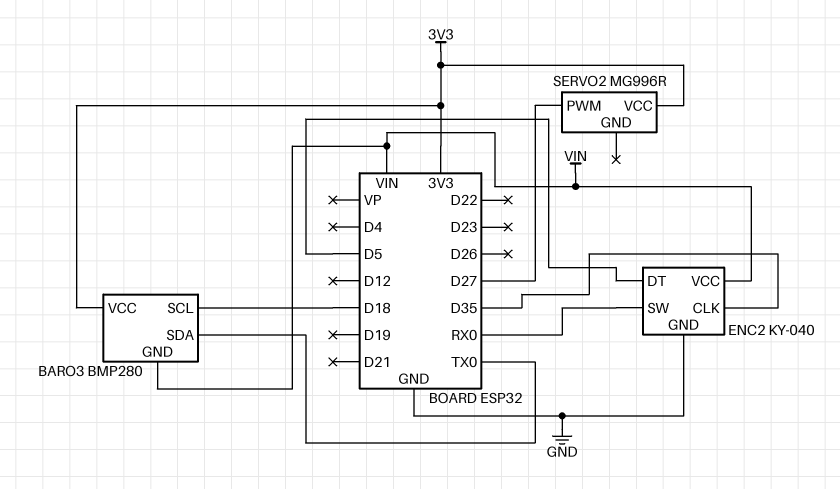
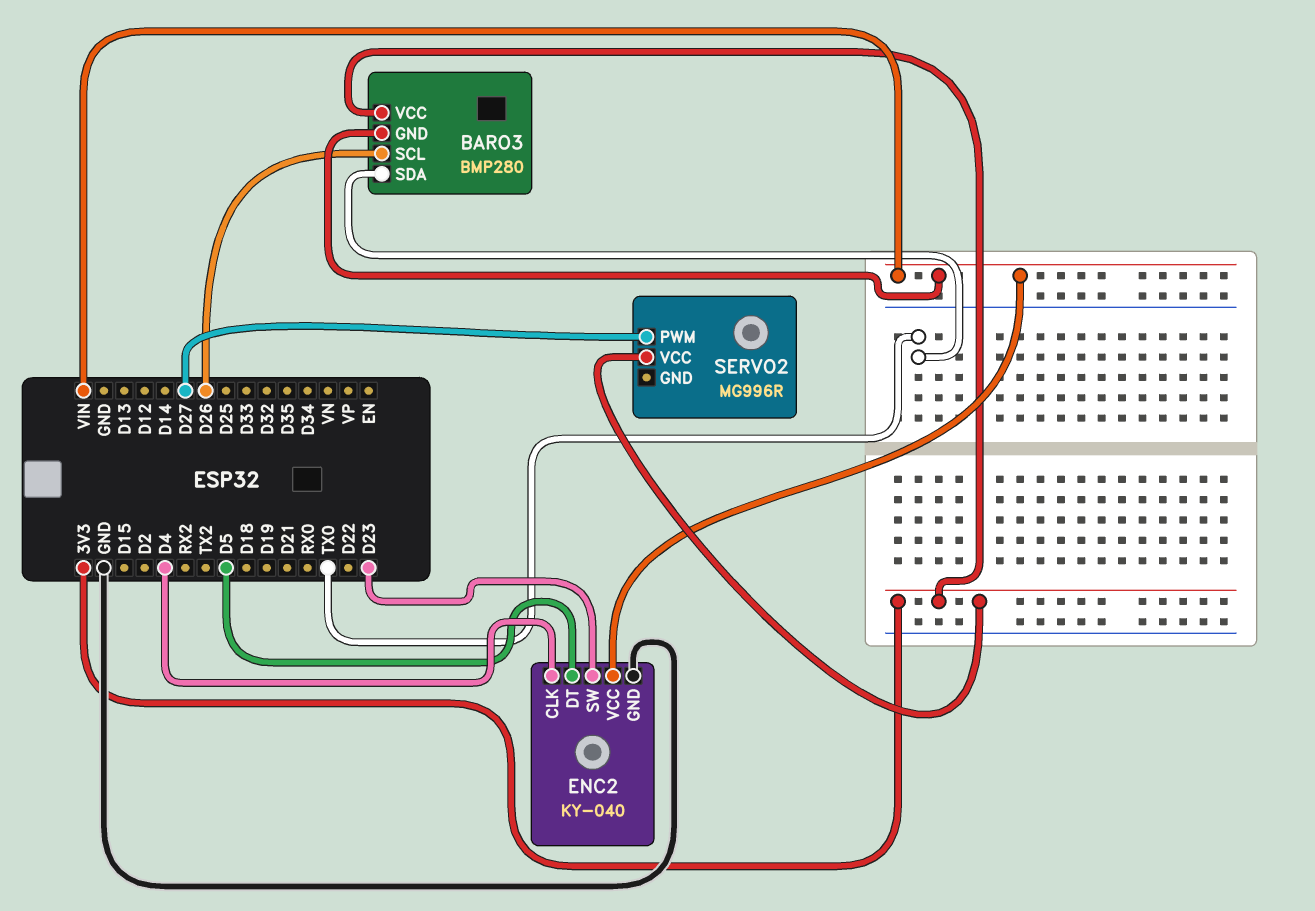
BARO3 pin SCL: D18 -> D26
ENC2 pin CLK: D35 -> D4
ENC2 pin SW: RX0 -> D23

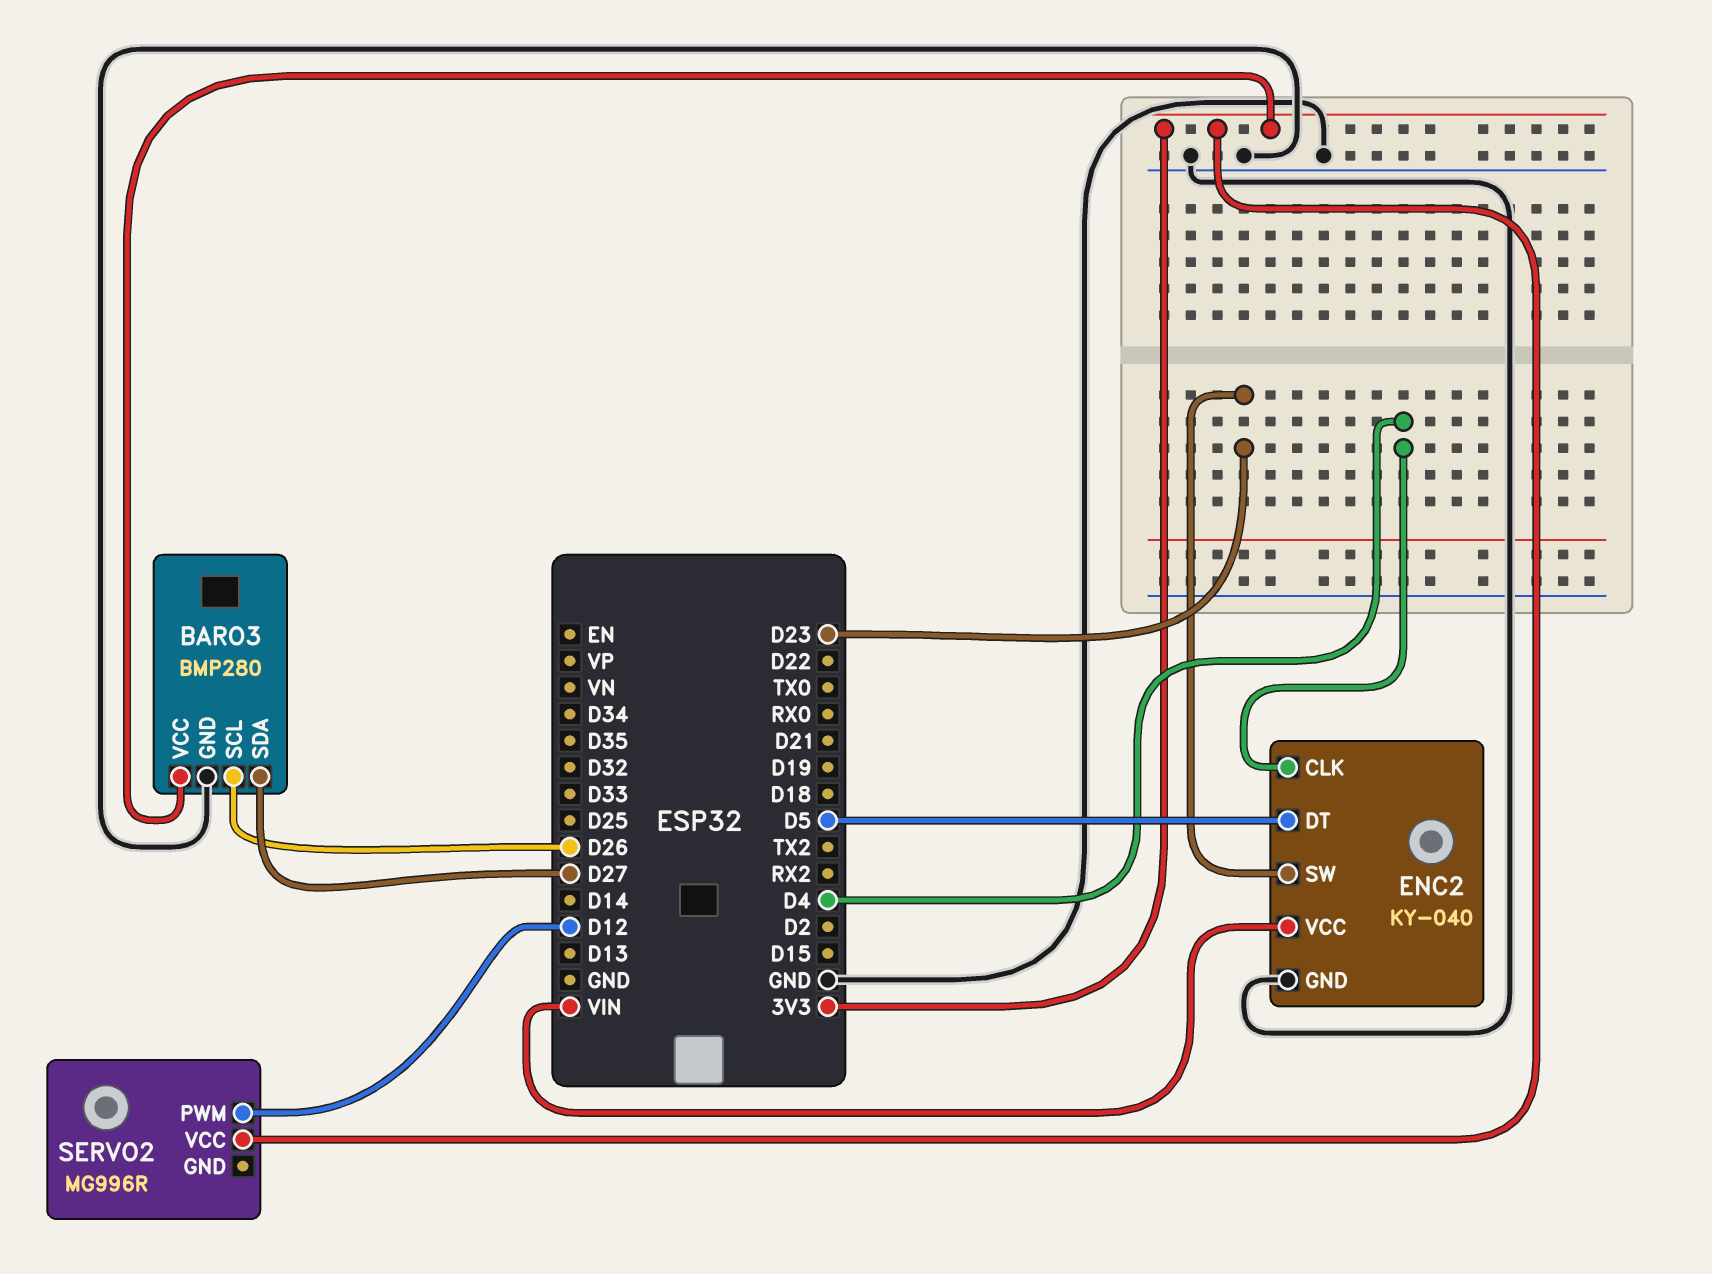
BARO3 pin GND: VIN -> GND
BARO3 pin SDA: TX0 -> D27
SERVO2 pin PWM: D27 -> D12

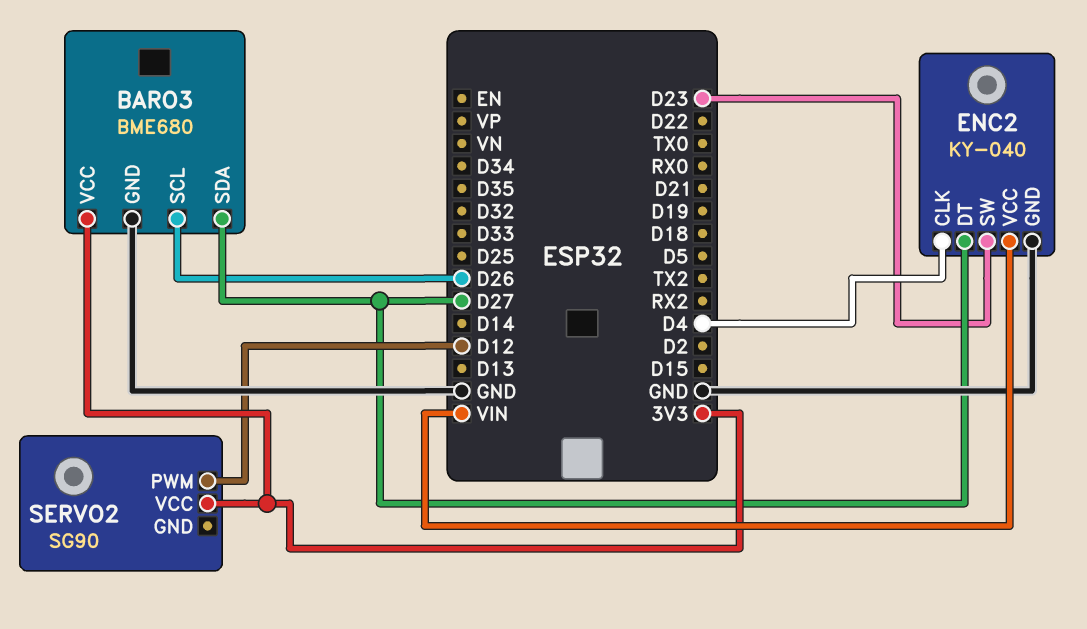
BARO3: BMP280 -> BME680
ENC2 pin DT: D5 -> D27
SERVO2: MG996R -> SG90

